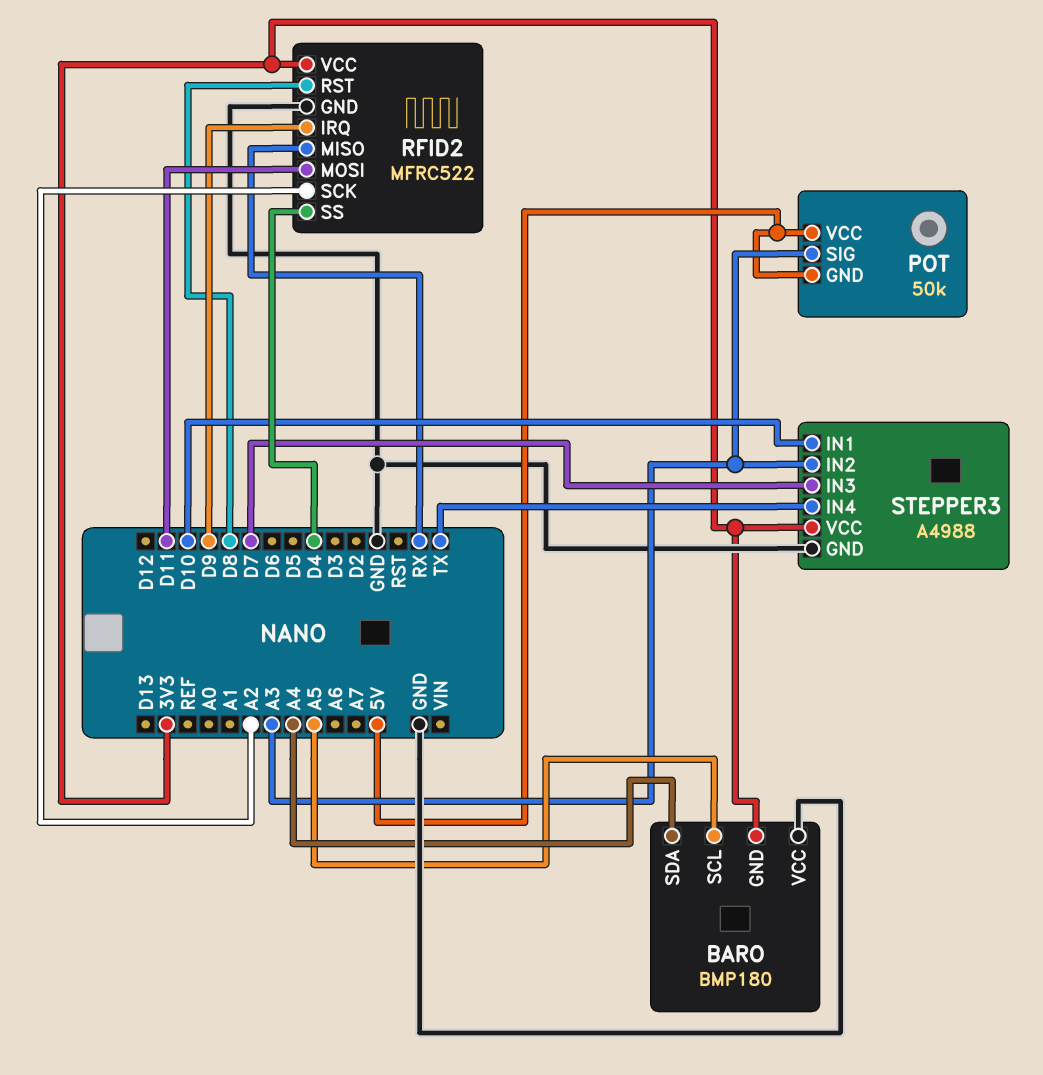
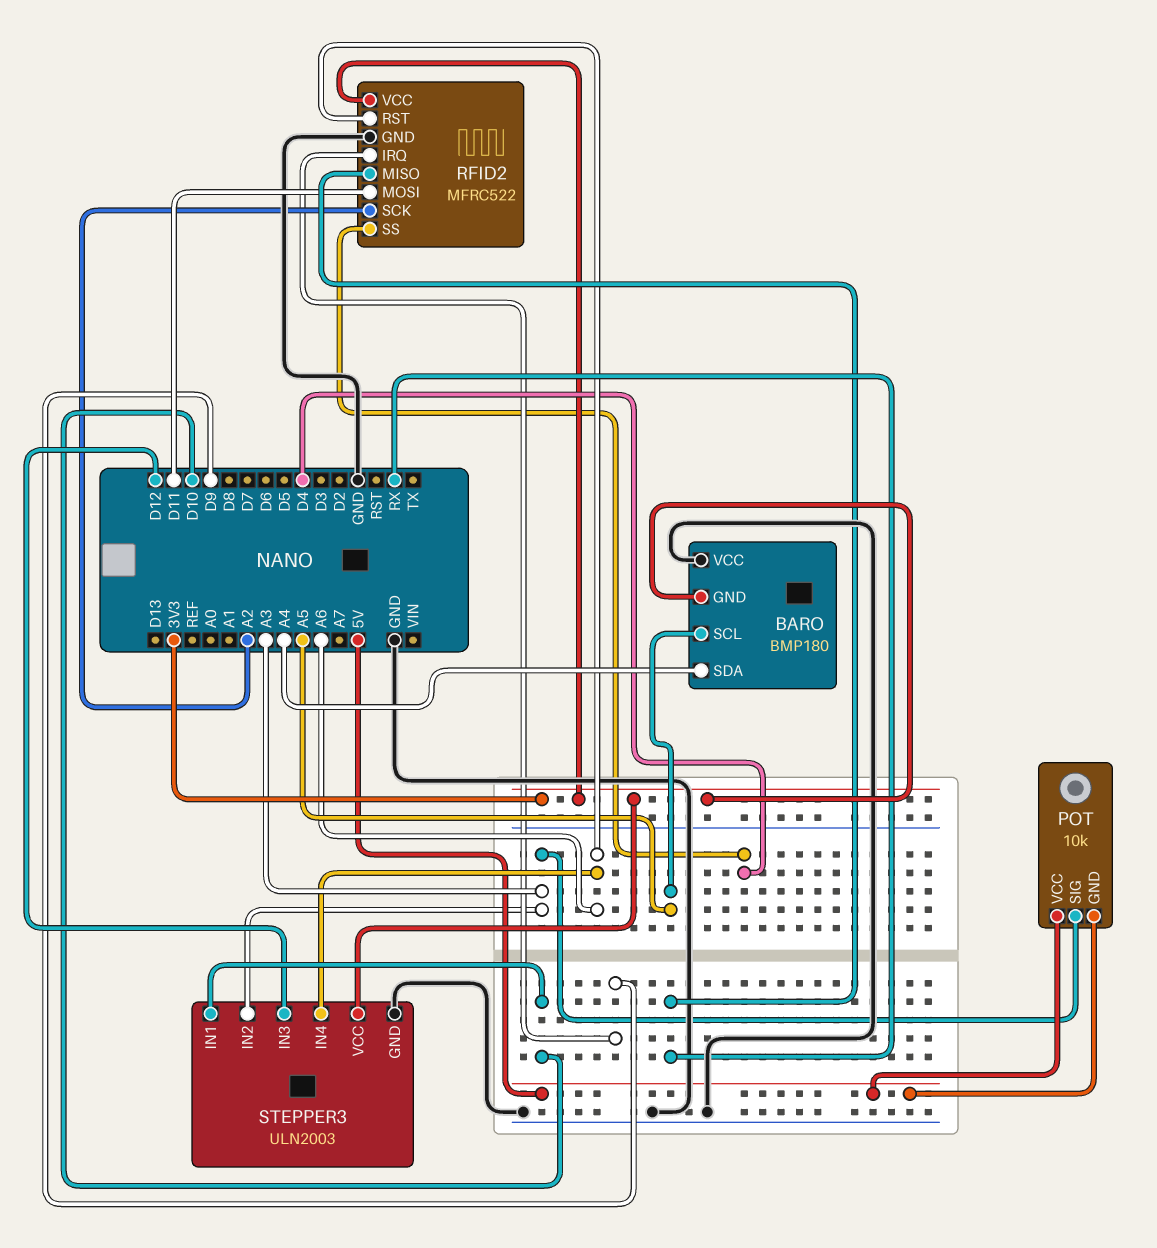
POT: 50k -> 10k
RFID2 pin RST: D8 -> A6
STEPPER3: A4988 -> ULN2003
STEPPER3 pin IN3: D7 -> D12
STEPPER3 pin IN4: TX -> A6

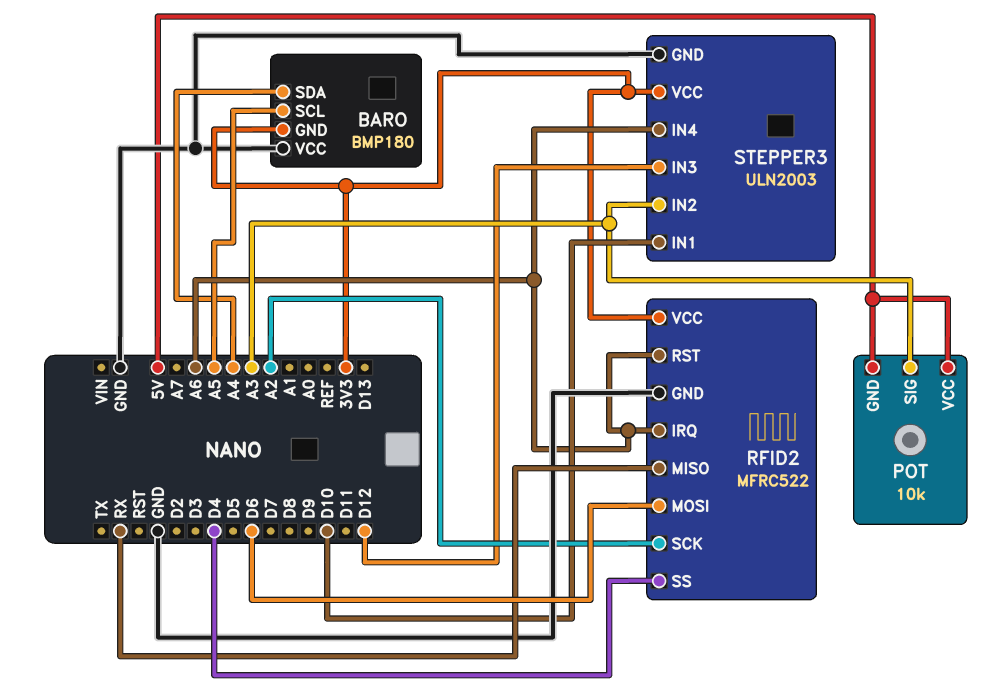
RFID2 pin IRQ: D9 -> A6
RFID2 pin MOSI: D11 -> D6

